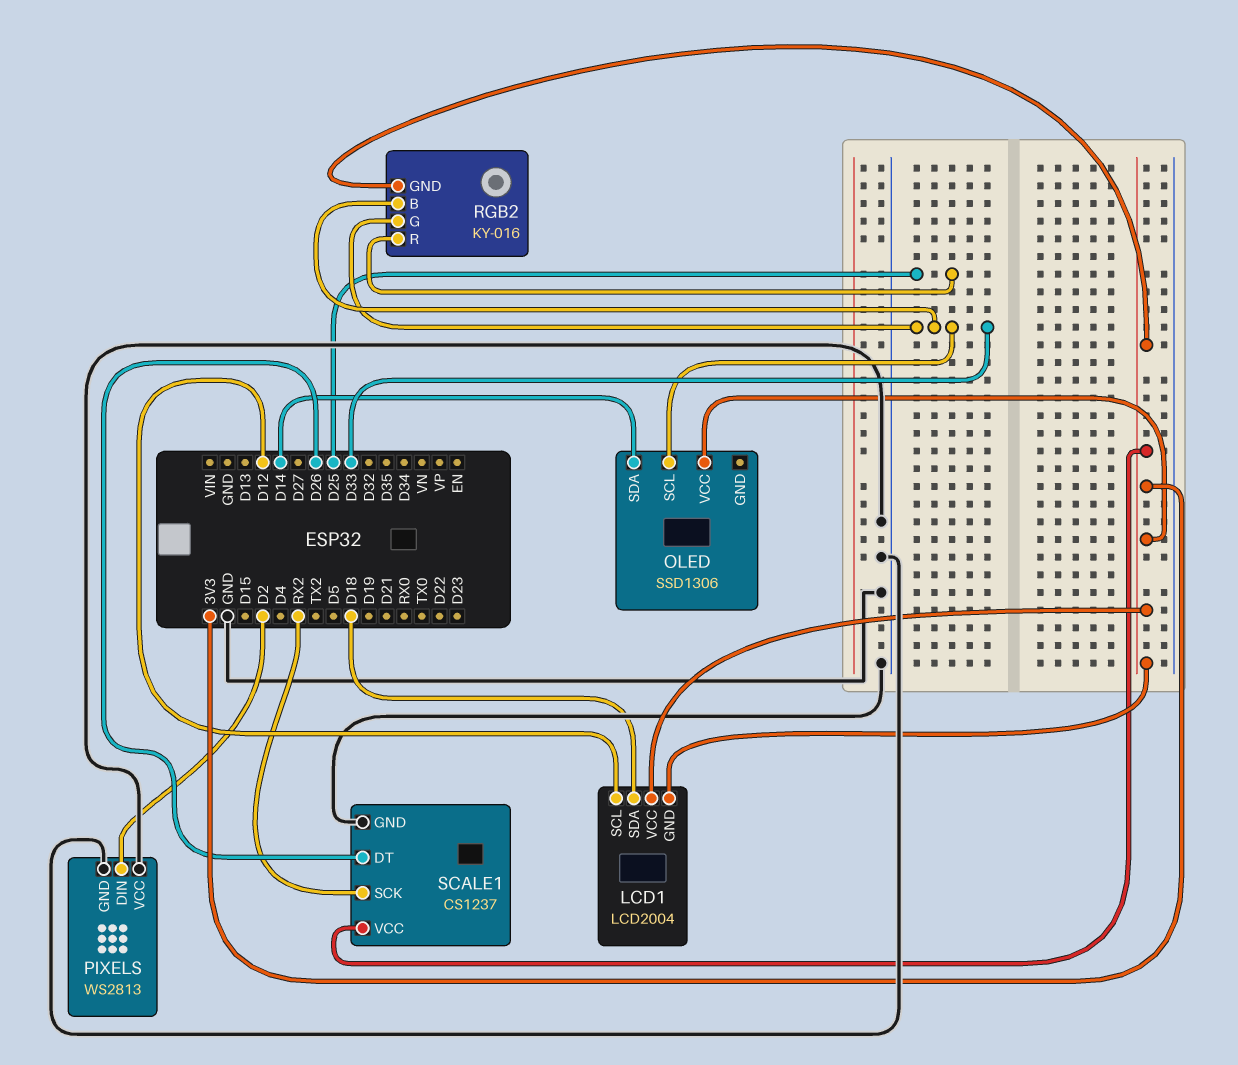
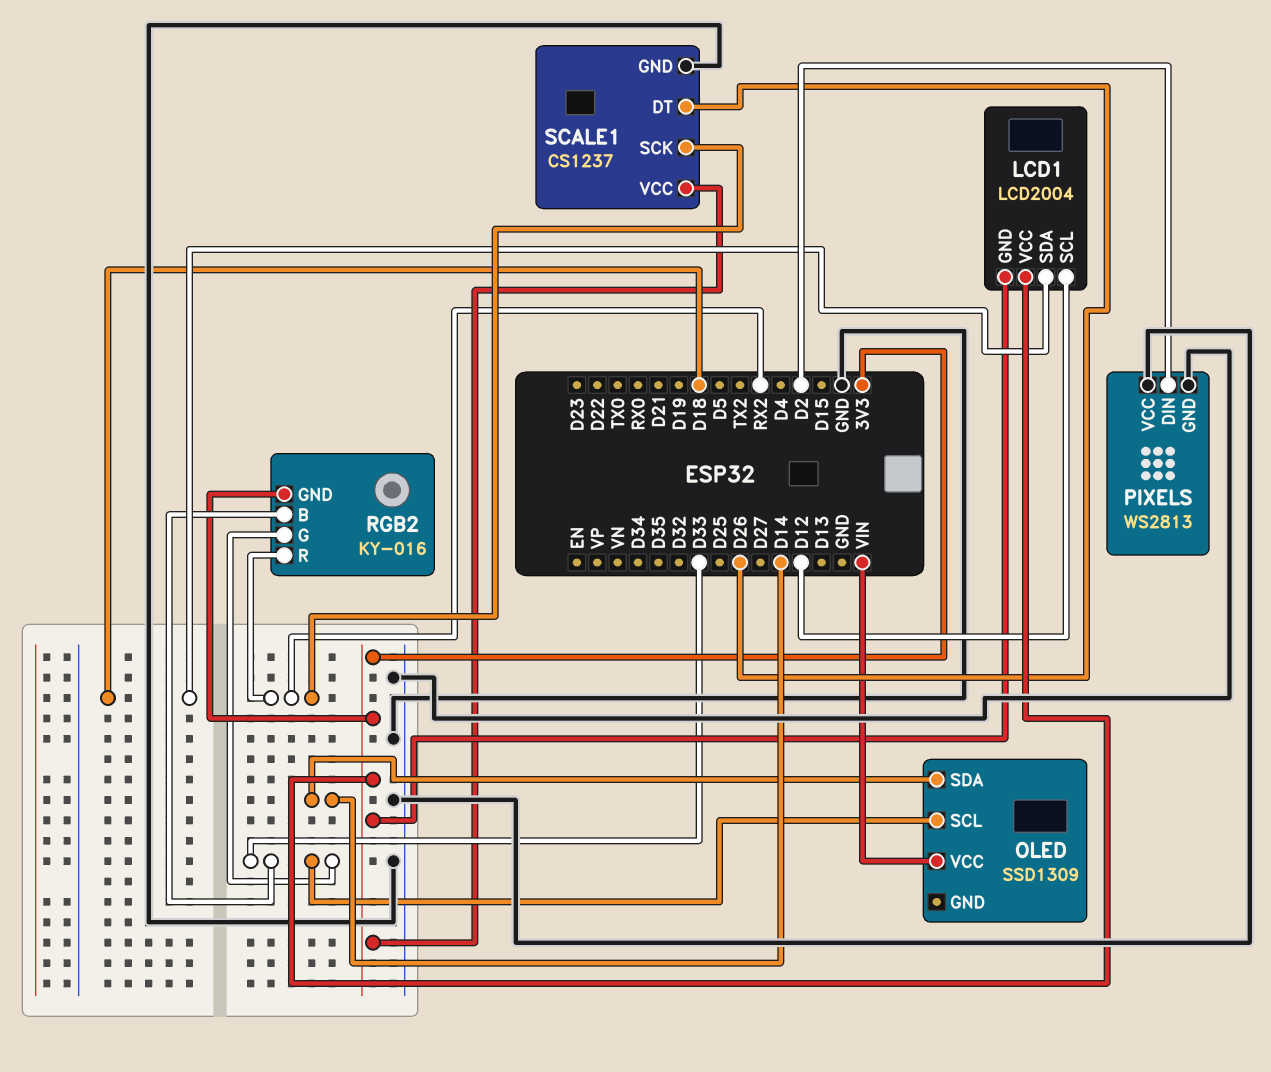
OLED: SSD1306 -> SSD1309
OLED pin VCC: 3V3 -> VIN
RGB2 pin R: D25 -> RX2

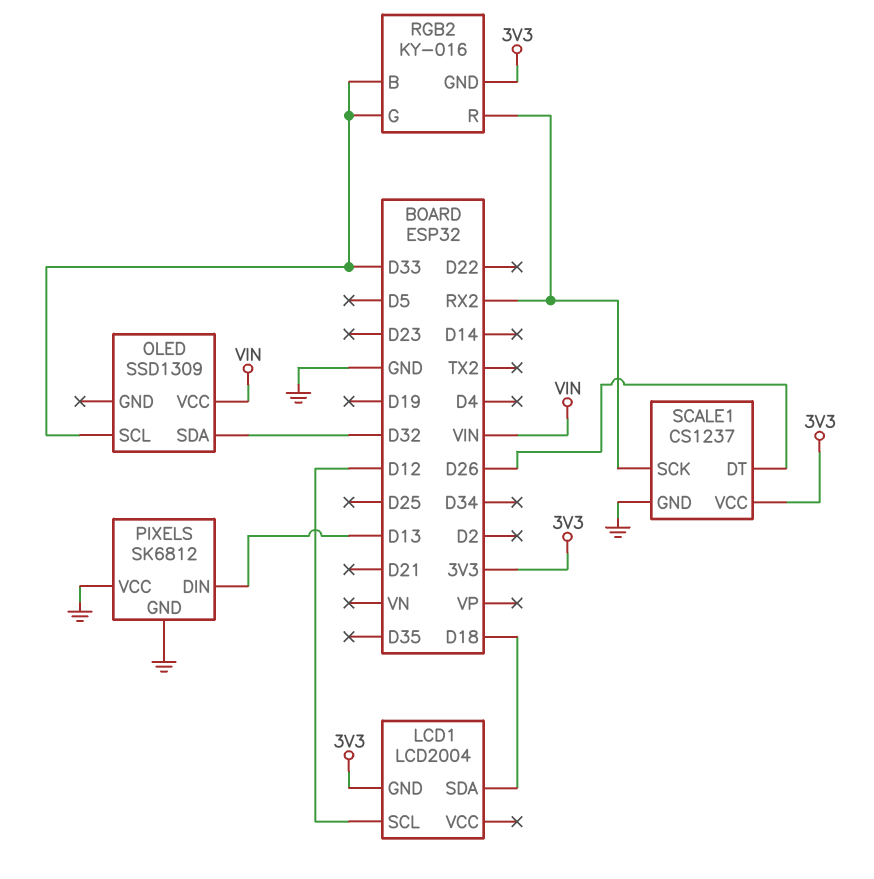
LCD1 pin VCC: 3V3 -> none
OLED pin SDA: D14 -> D32
PIXELS: WS2813 -> SK6812
PIXELS pin DIN: D2 -> D13

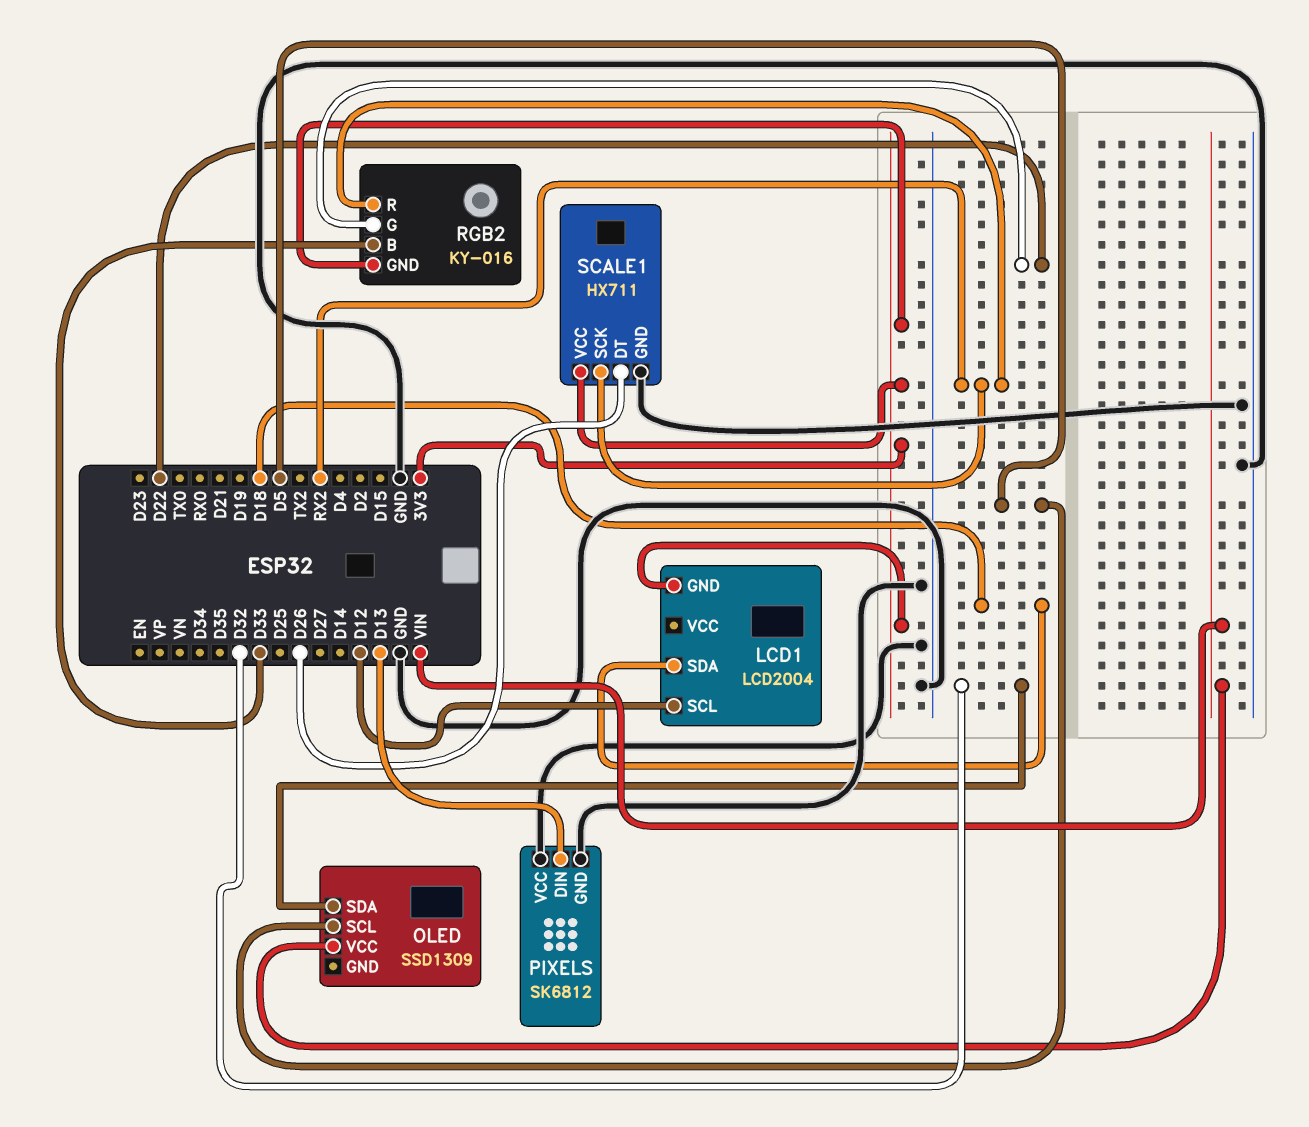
OLED pin SCL: D33 -> D5
RGB2 pin G: D33 -> D22
SCALE1: CS1237 -> HX711

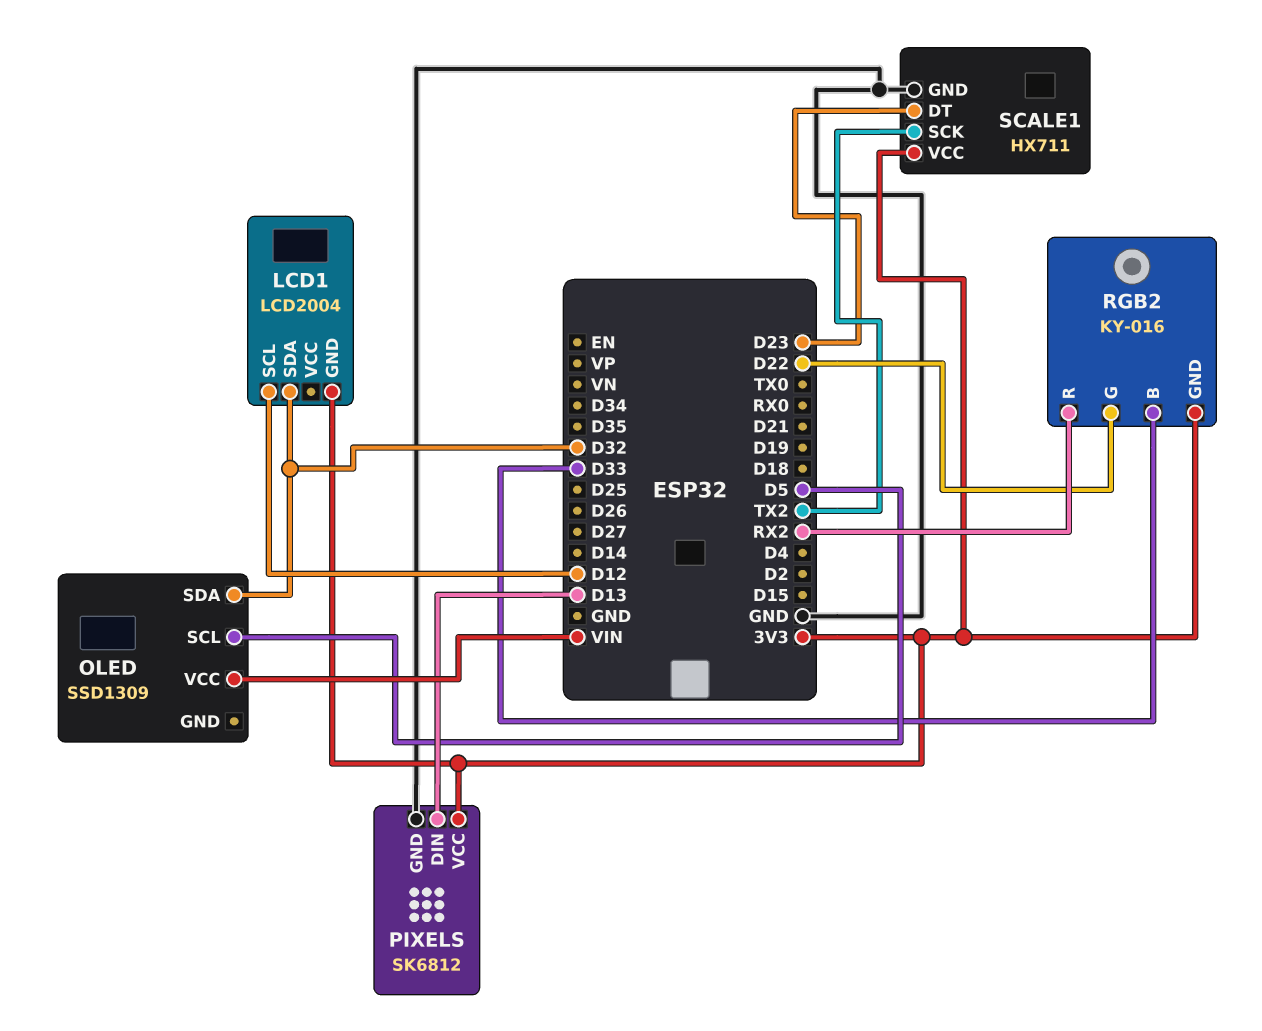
LCD1 pin SDA: D18 -> D32
PIXELS pin VCC: GND -> 3V3
SCALE1 pin DT: D26 -> D23
SCALE1 pin SCK: RX2 -> TX2

